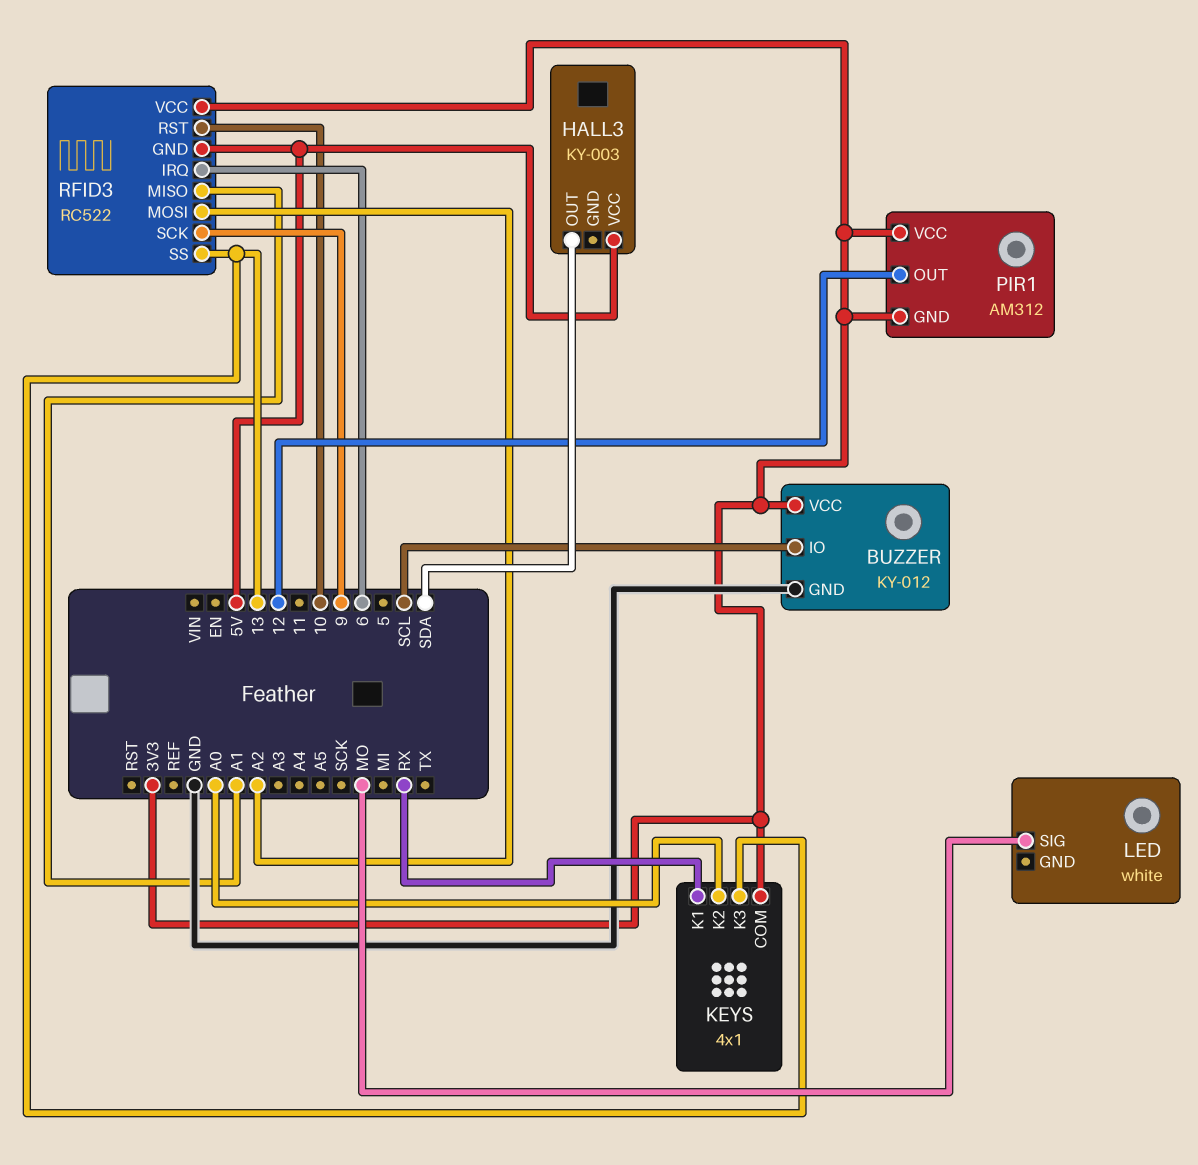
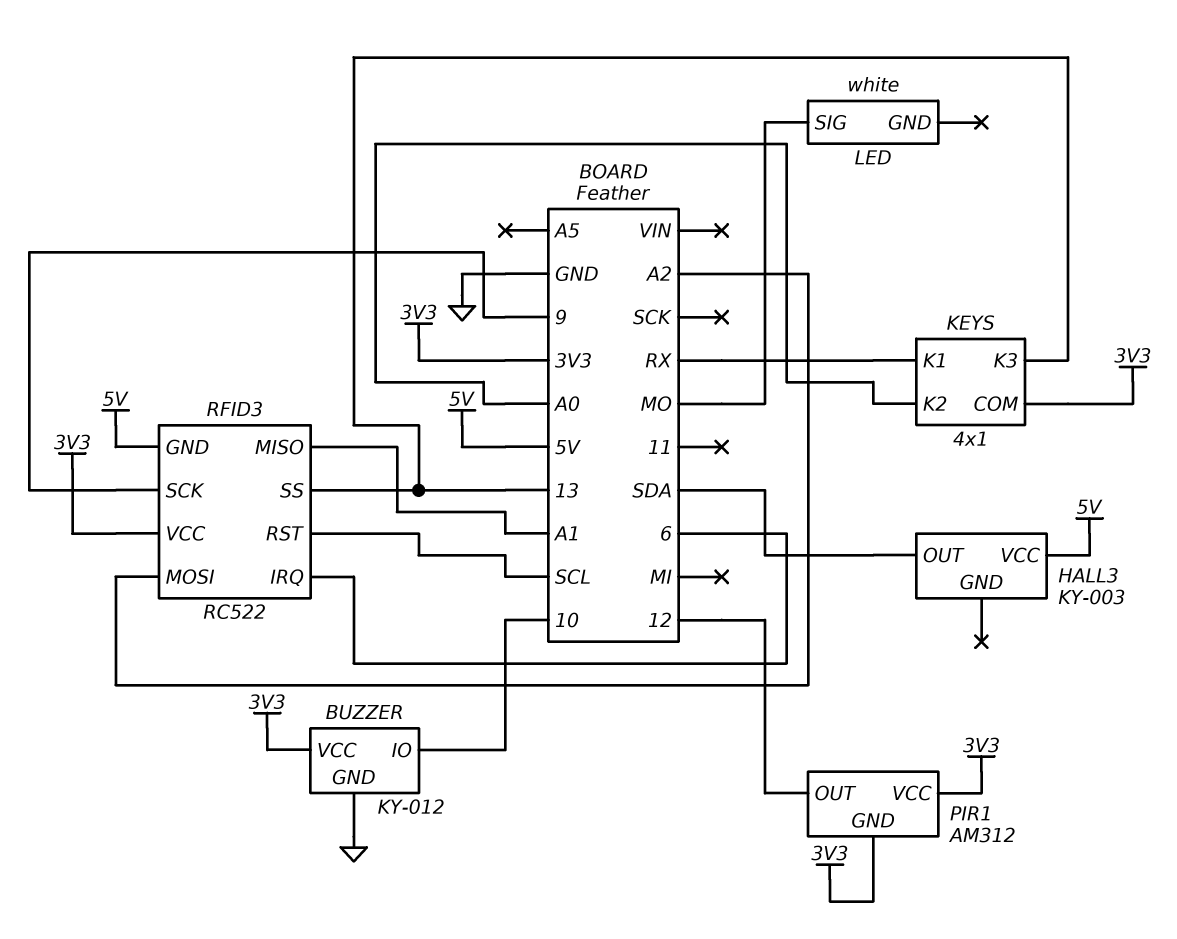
BUZZER pin IO: SCL -> 10
RFID3 pin RST: 10 -> SCL

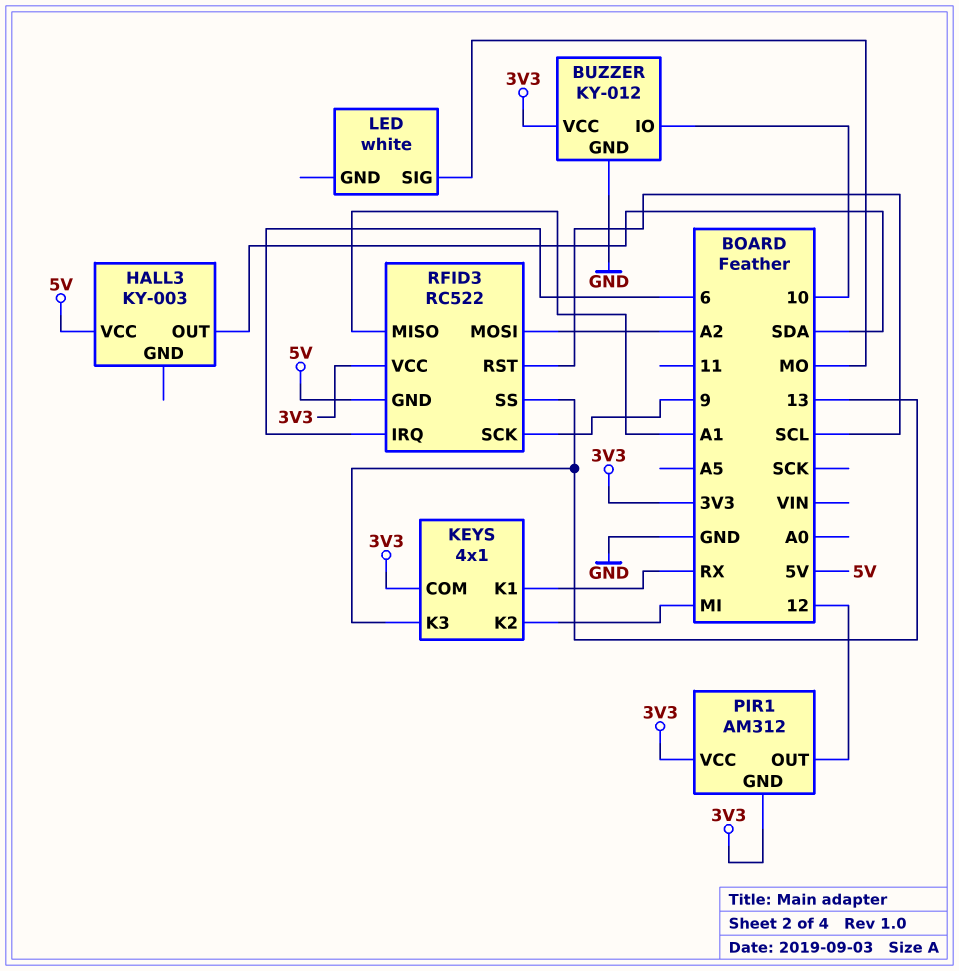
KEYS pin K2: A0 -> MI

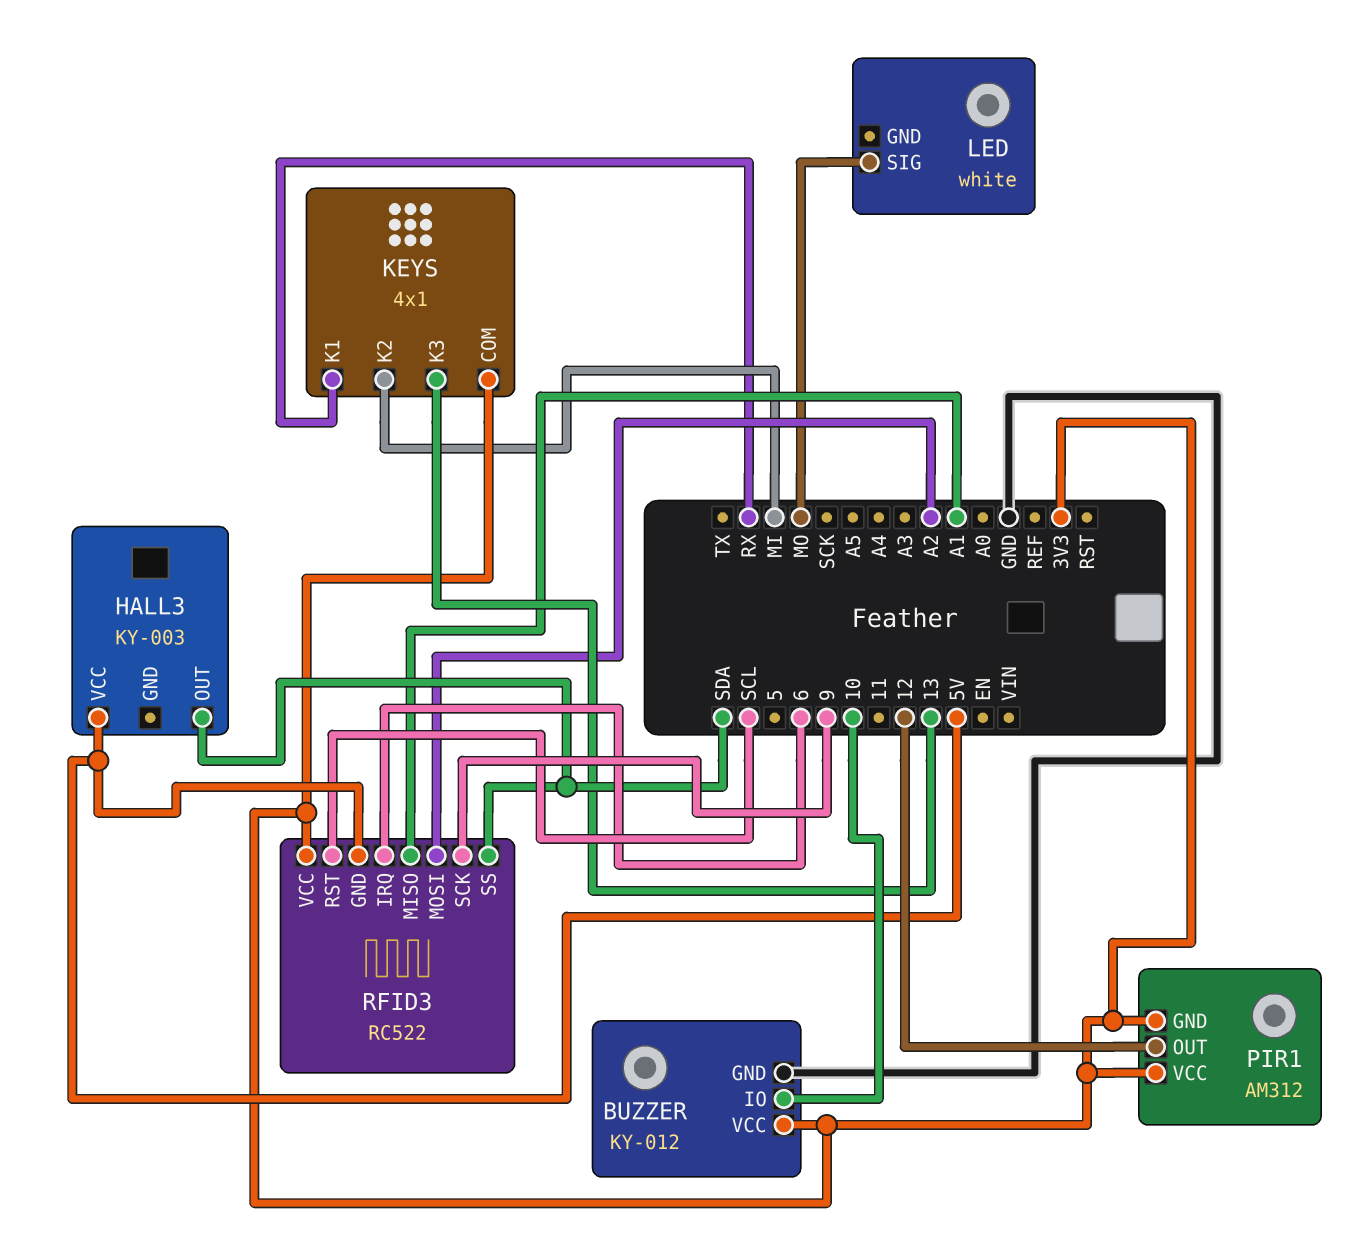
RFID3 pin SS: 13 -> SDA

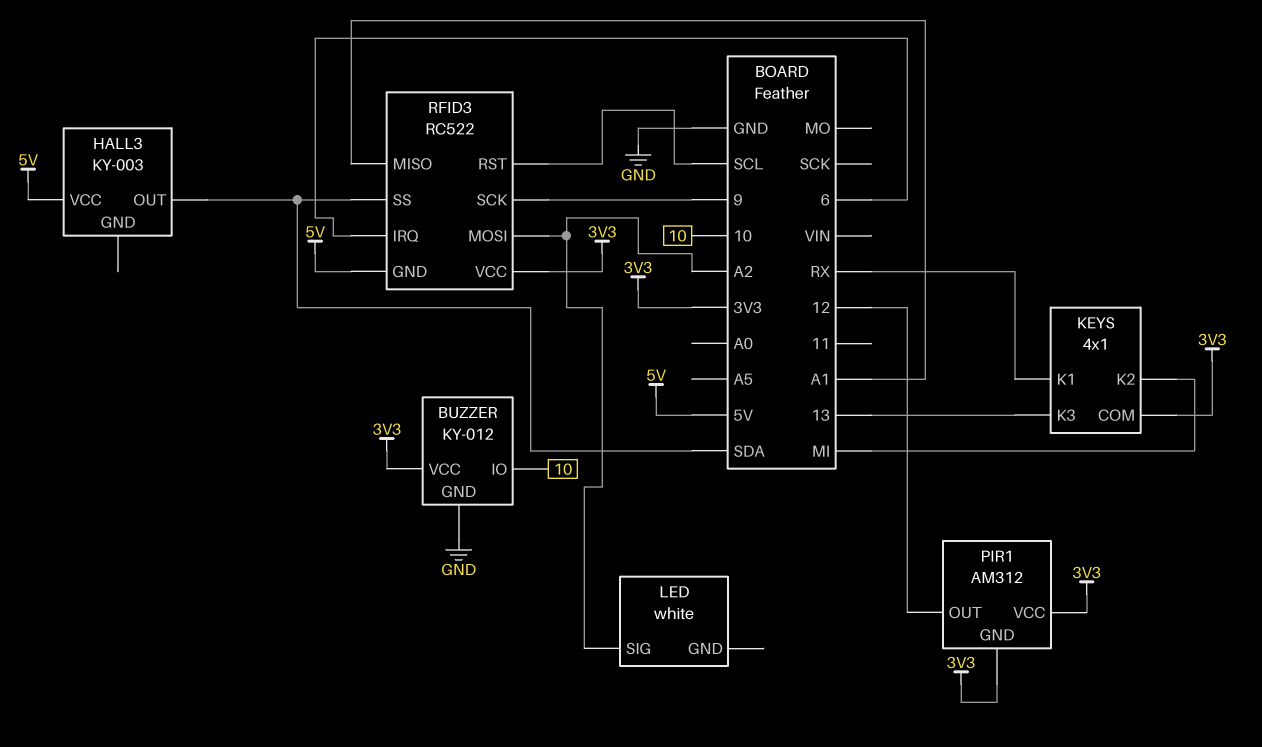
LED pin SIG: MO -> A2

